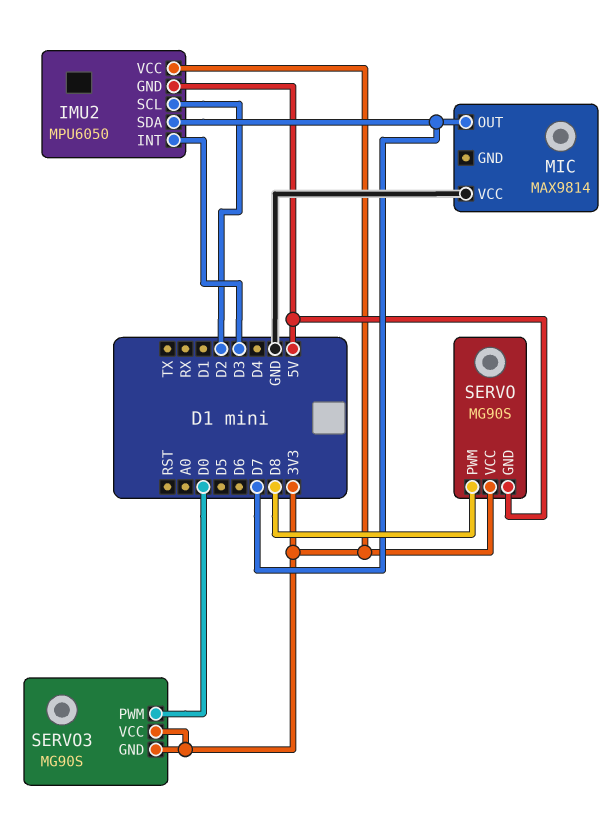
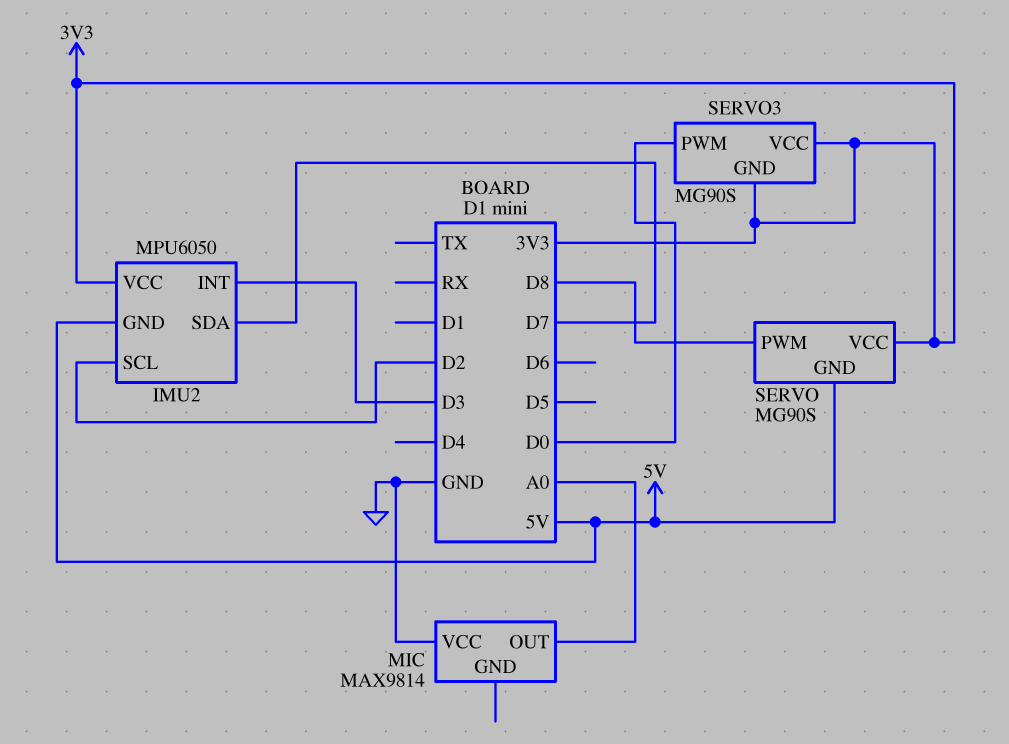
MIC pin OUT: D7 -> A0

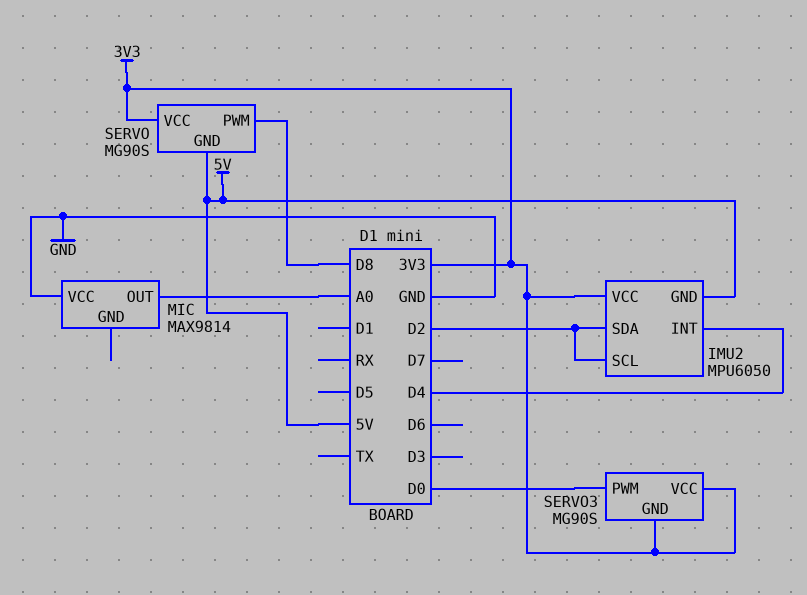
IMU2 pin INT: D3 -> D4
IMU2 pin SDA: D7 -> D2

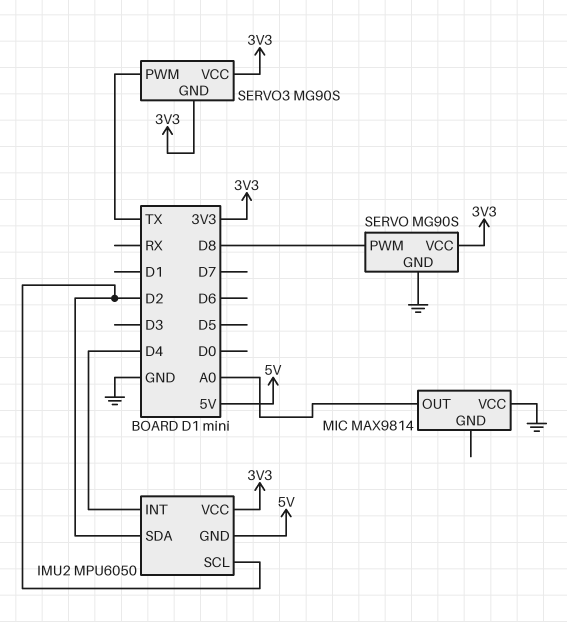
SERVO pin GND: 5V -> GND
SERVO3 pin PWM: D0 -> TX

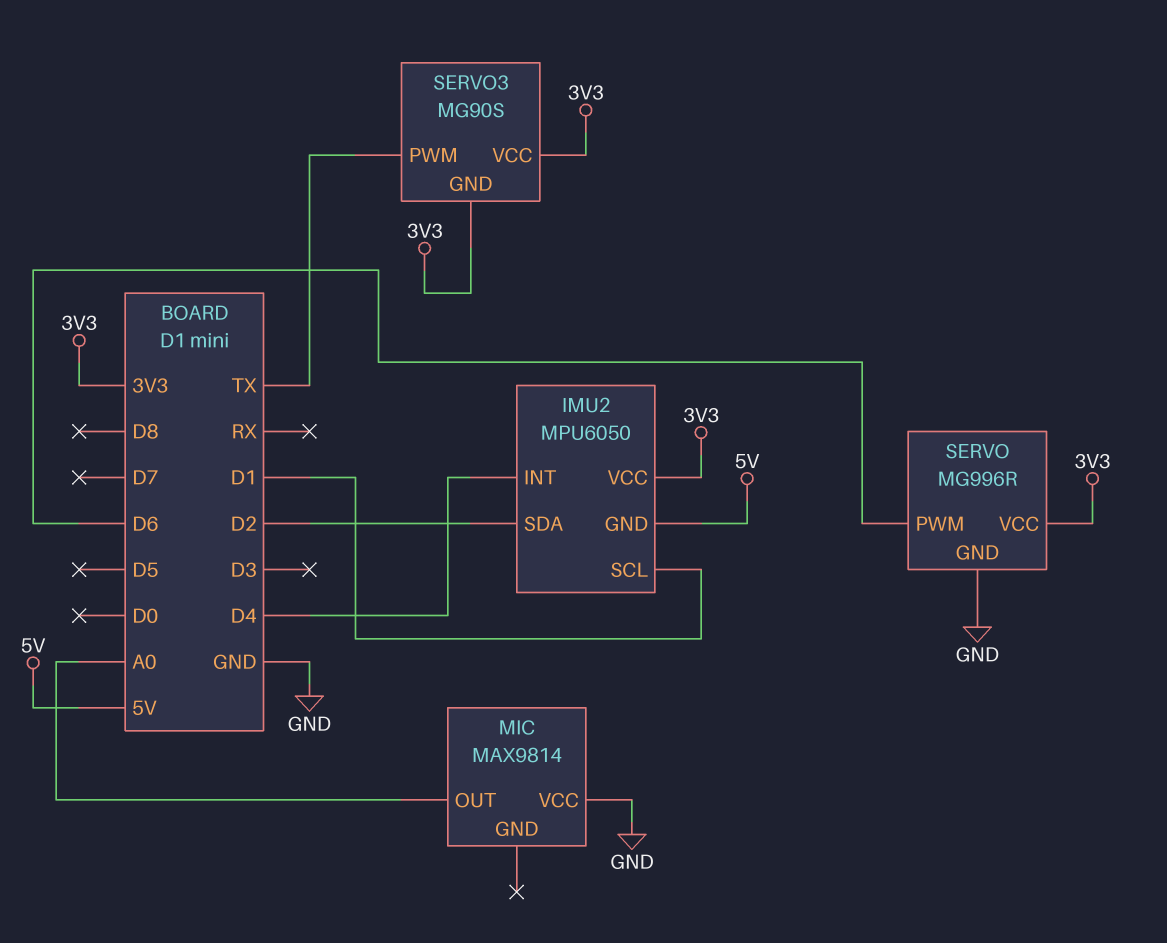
IMU2 pin SCL: D2 -> D1
SERVO: MG90S -> MG996R
SERVO pin PWM: D8 -> D6

